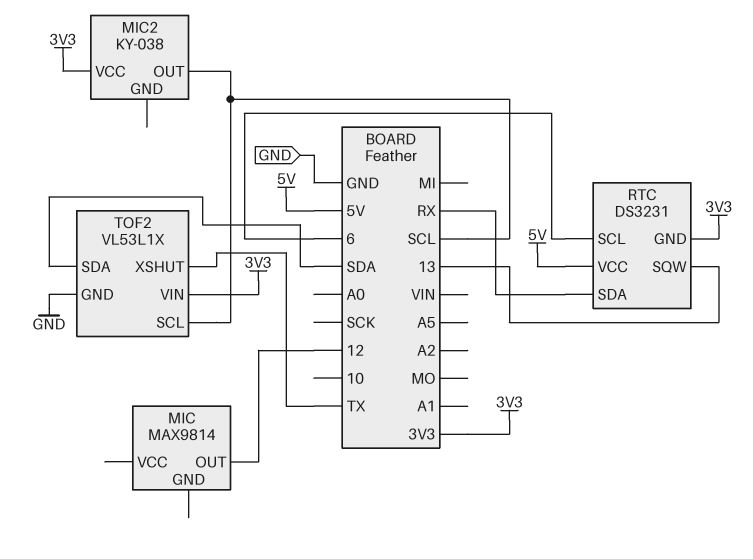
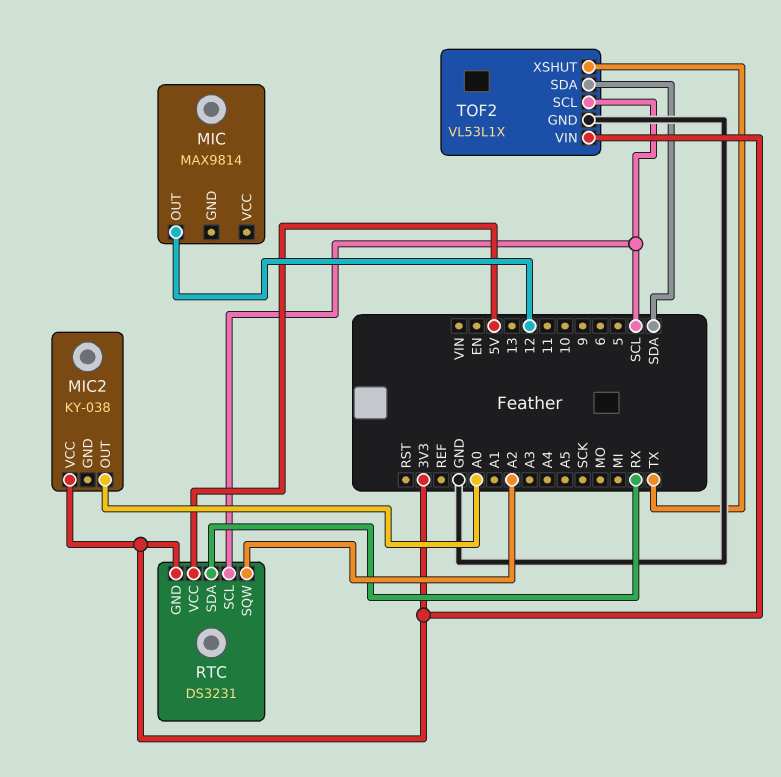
MIC2 pin OUT: SCL -> A0
RTC pin SCL: 6 -> SCL
RTC pin SQW: 13 -> A2

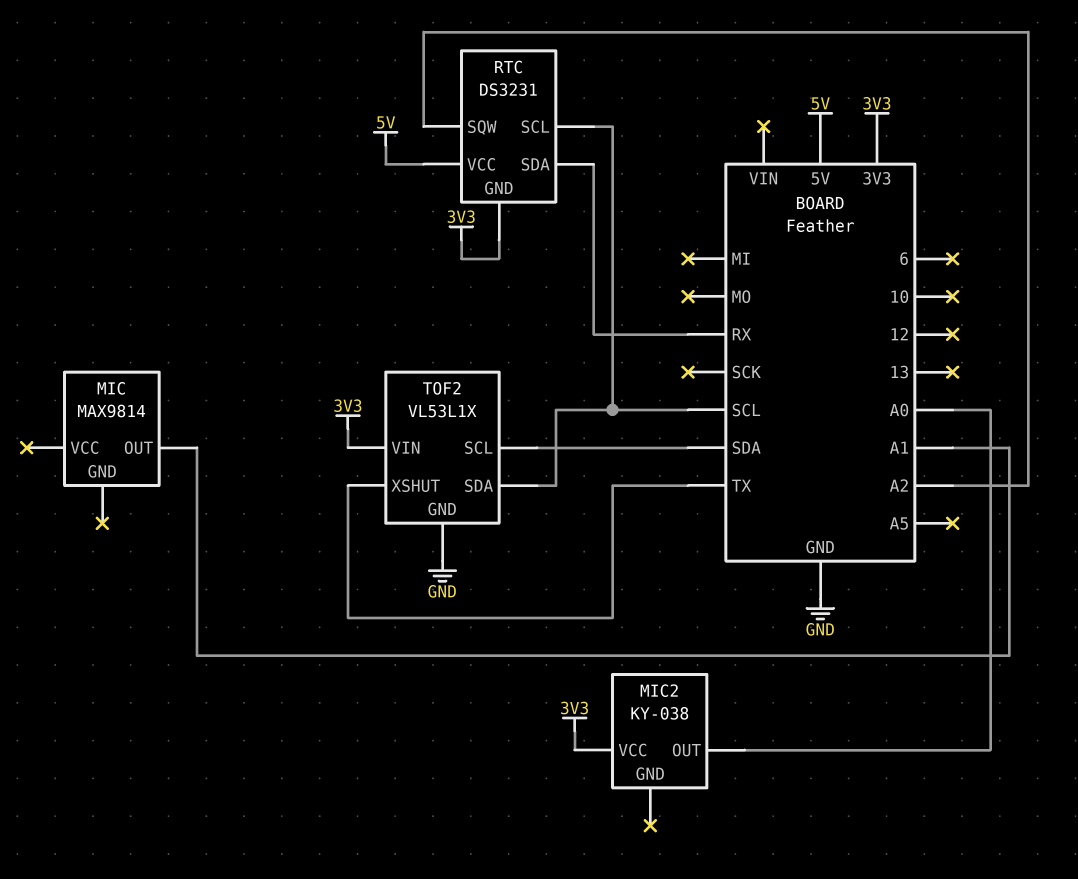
MIC pin OUT: 12 -> A1
TOF2 pin SCL: SCL -> SDA
TOF2 pin SDA: SDA -> SCL

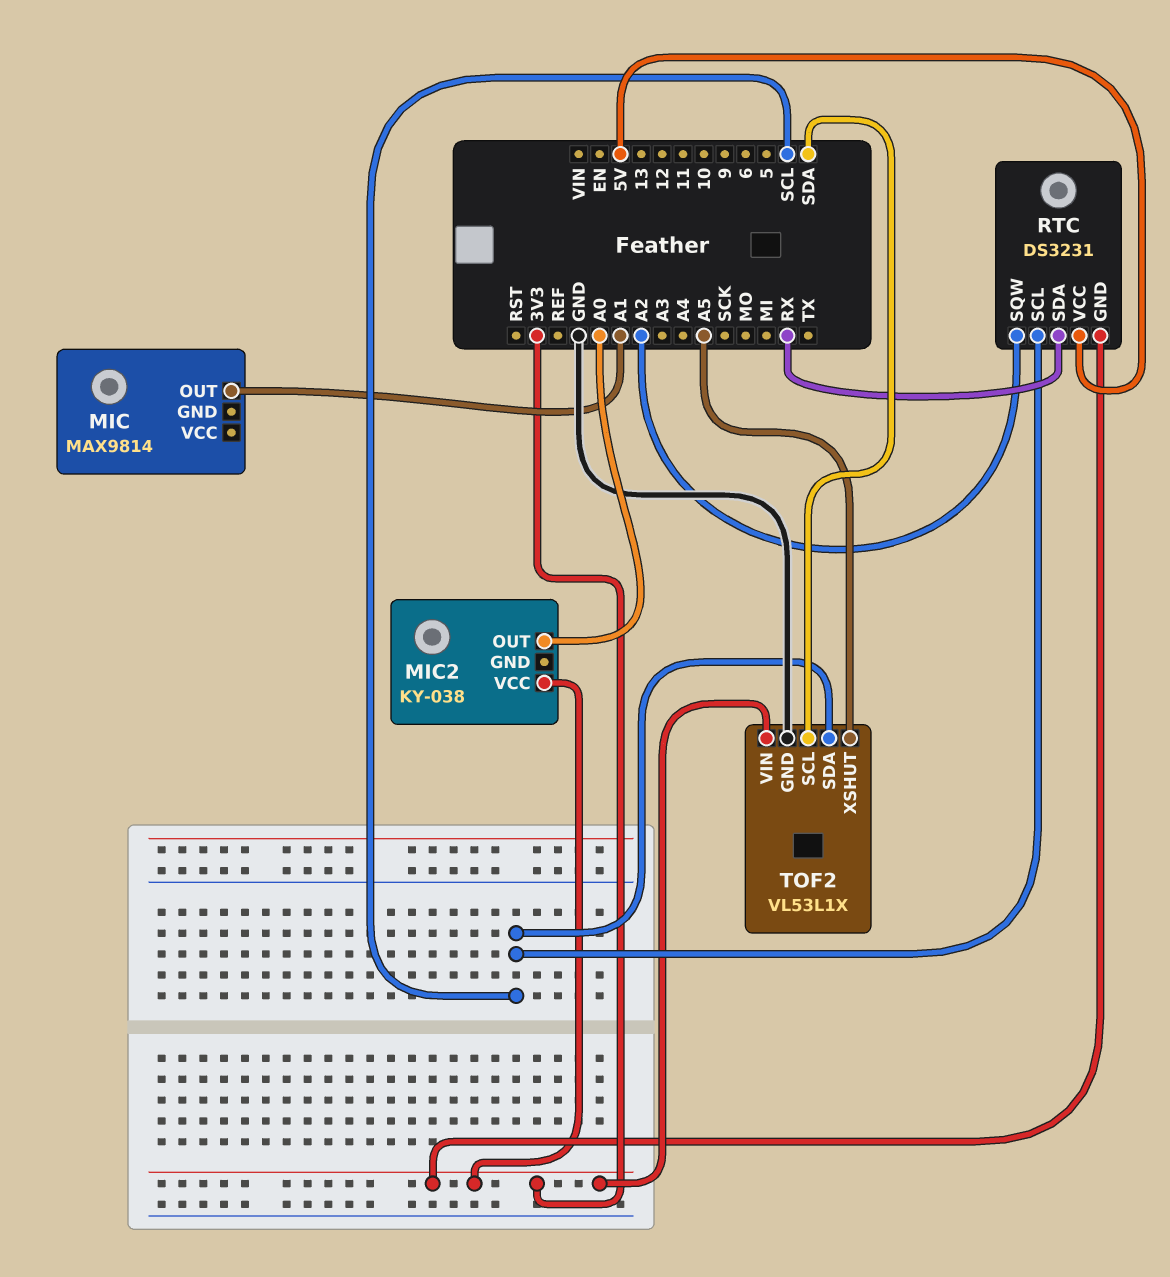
TOF2 pin XSHUT: TX -> A5

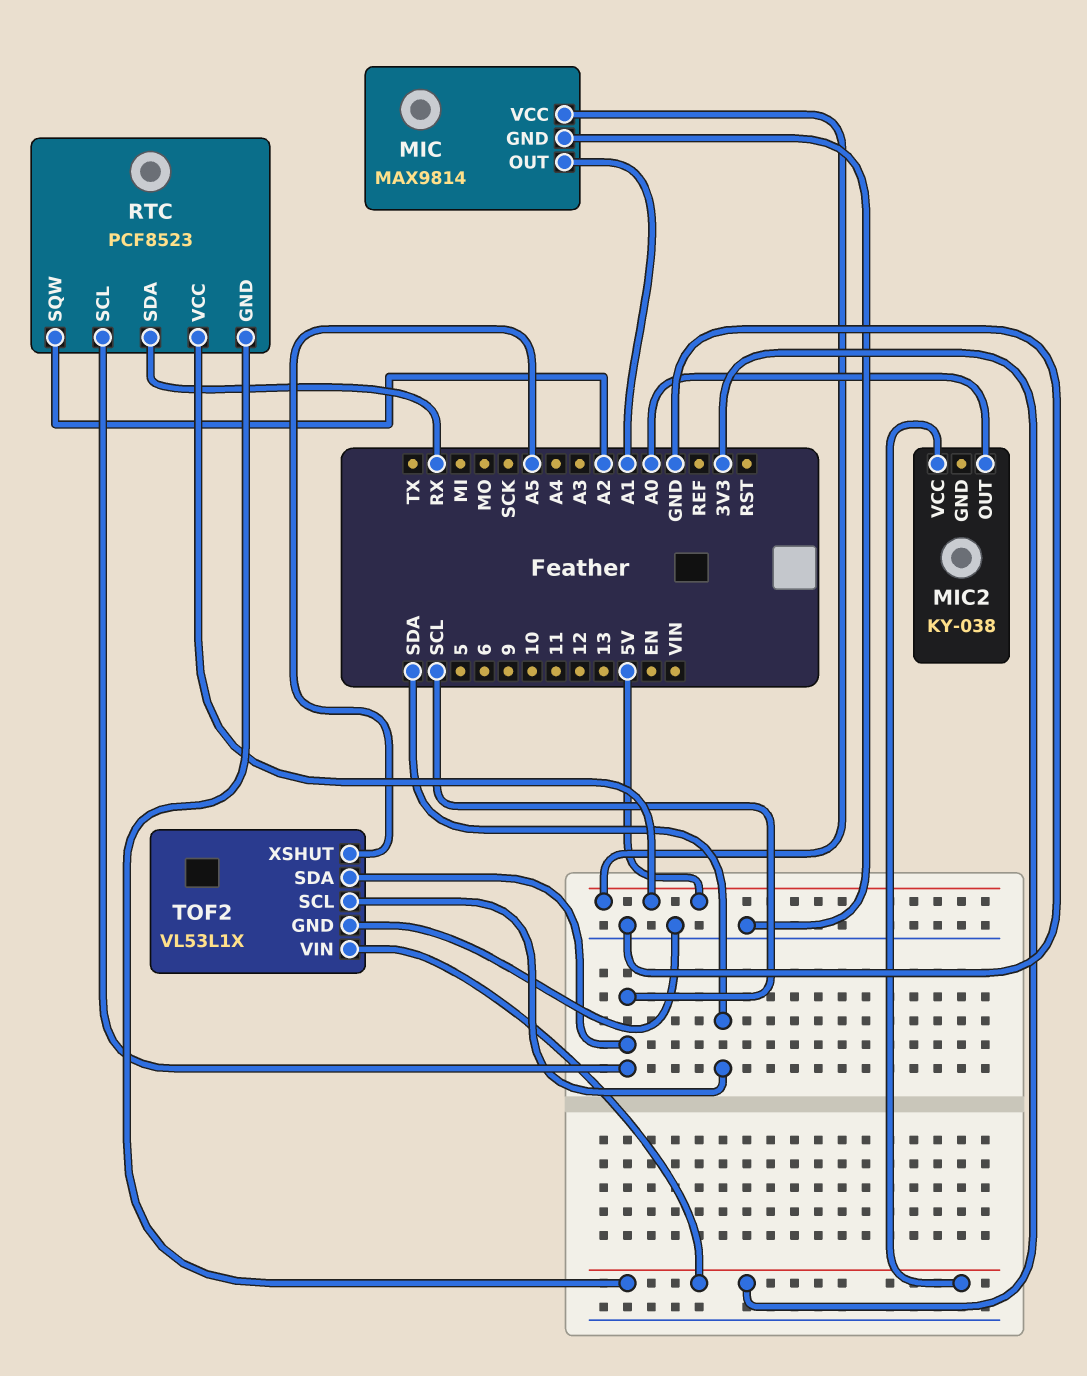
MIC pin GND: none -> GND
MIC pin VCC: none -> 5V
RTC: DS3231 -> PCF8523

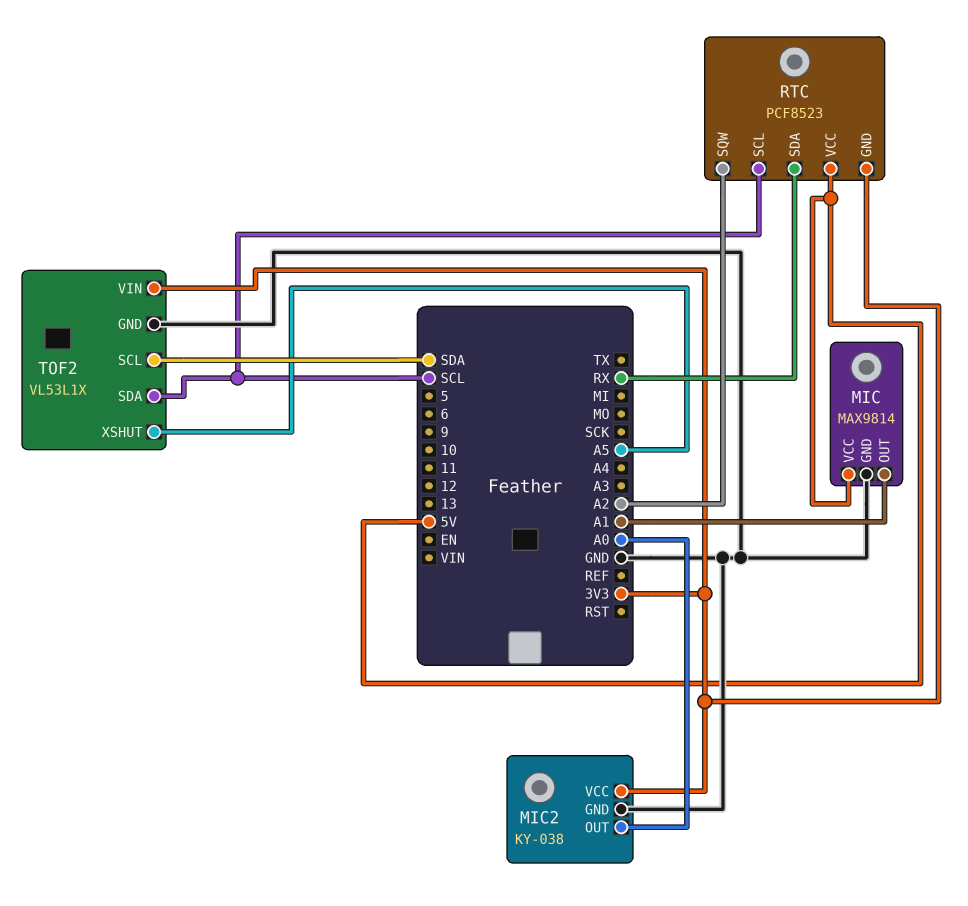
MIC2 pin GND: none -> GND

